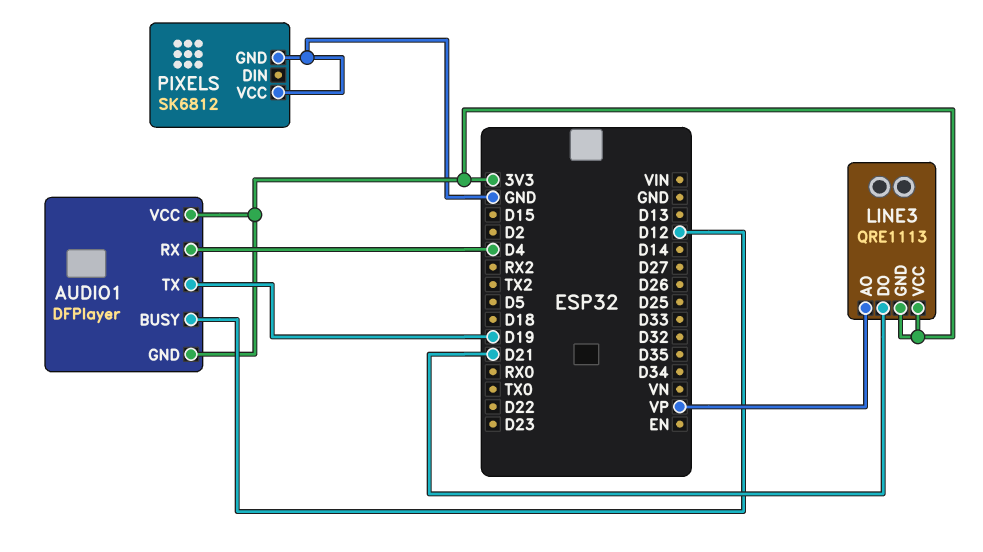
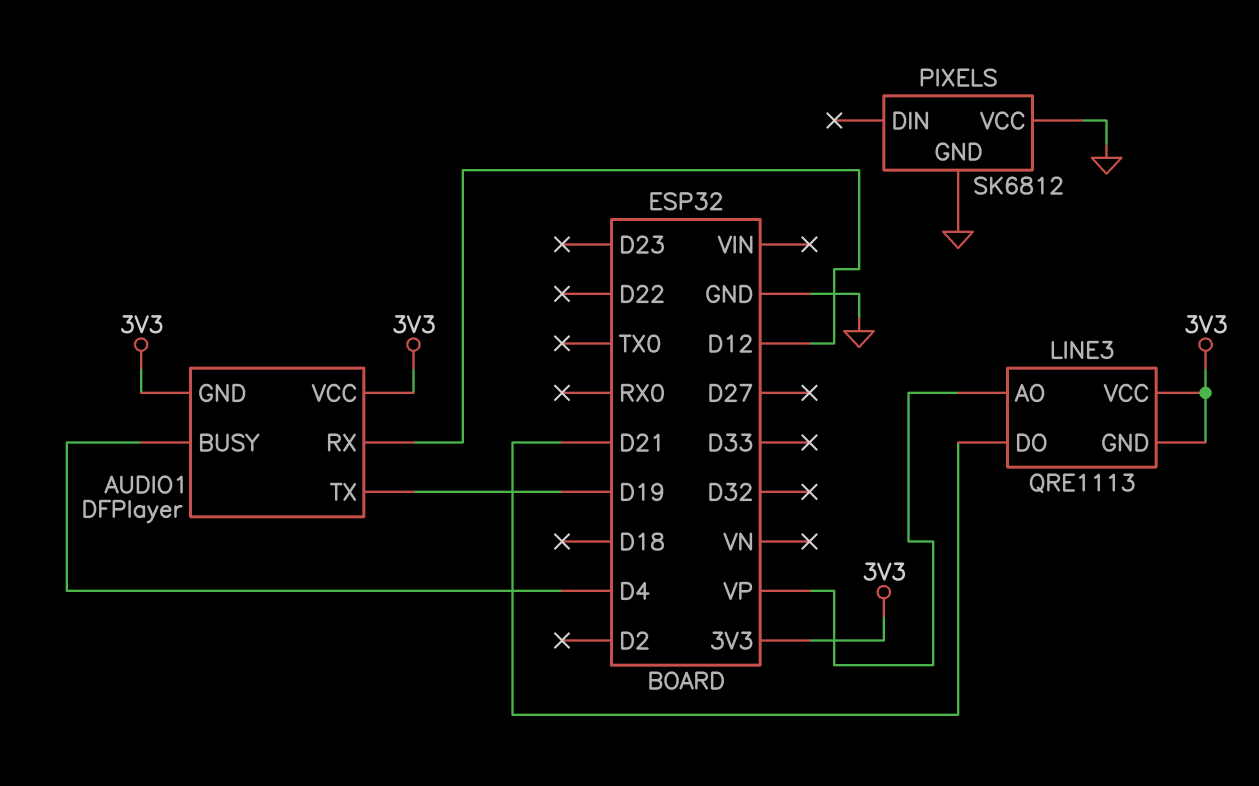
AUDIO1 pin BUSY: D12 -> D4
AUDIO1 pin RX: D4 -> D12

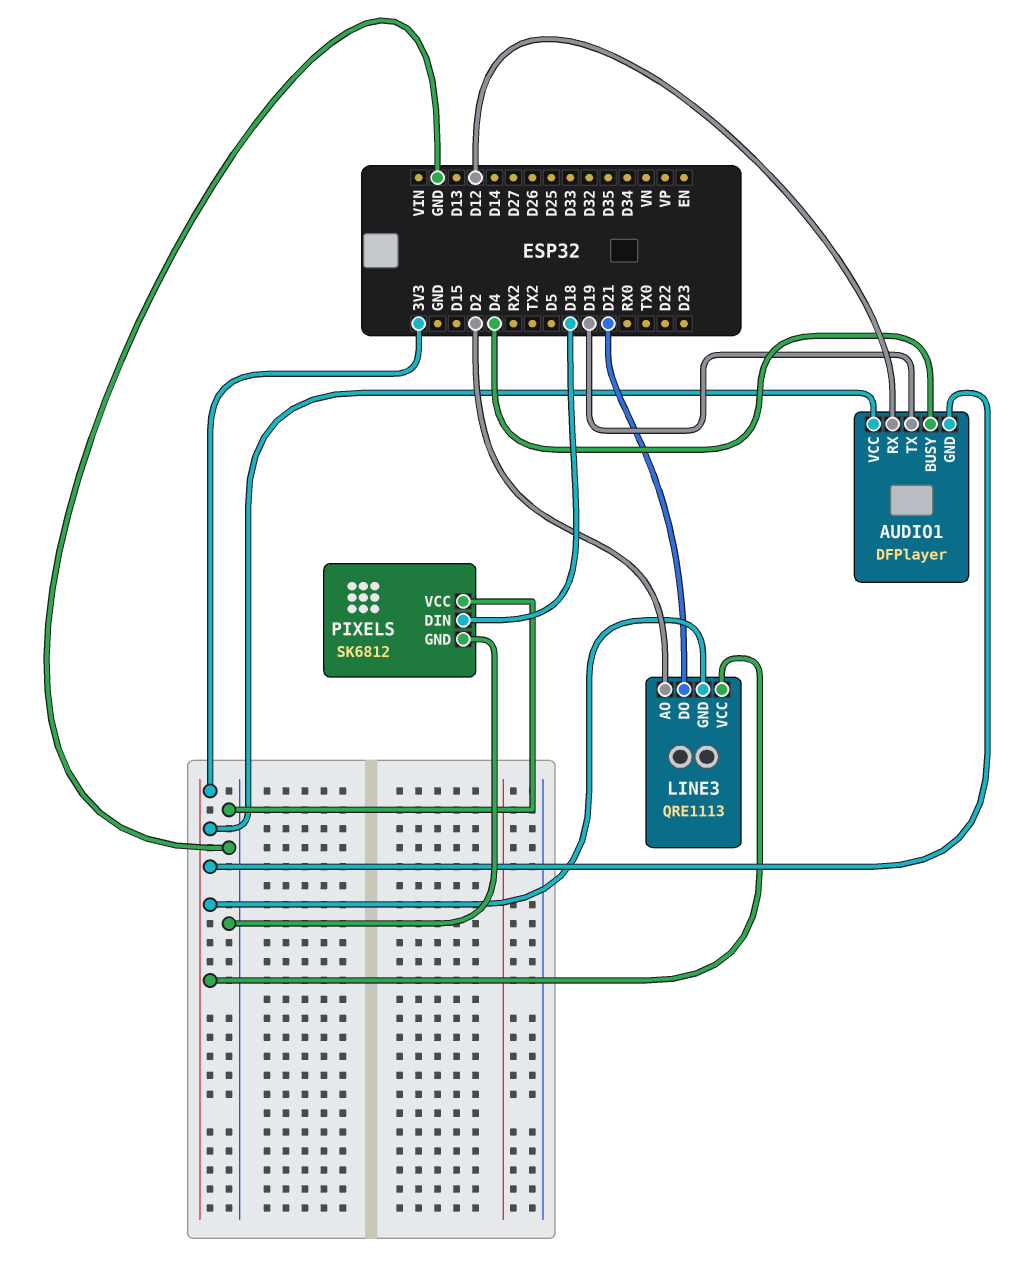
LINE3 pin AO: VP -> D2
PIXELS pin DIN: none -> D18

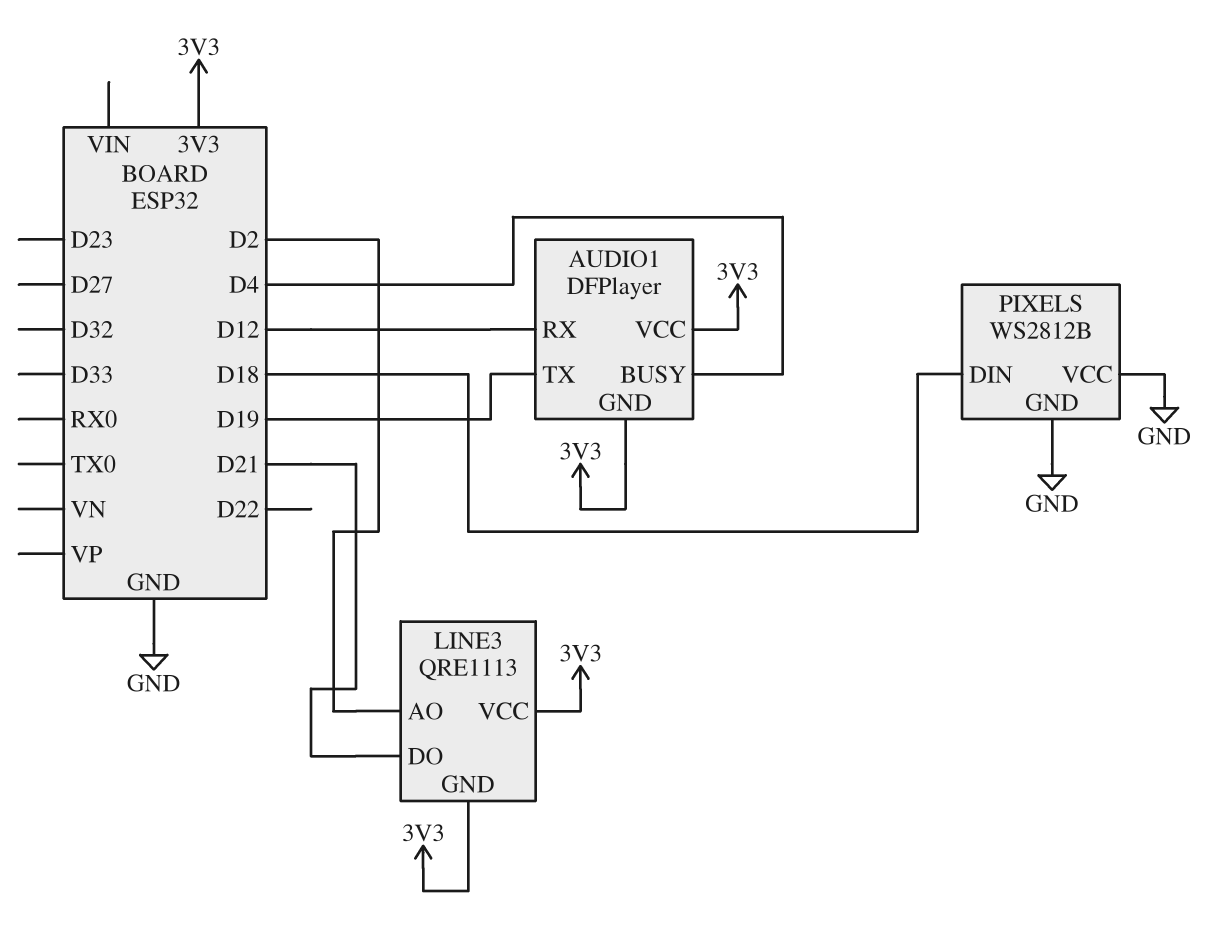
PIXELS: SK6812 -> WS2812B

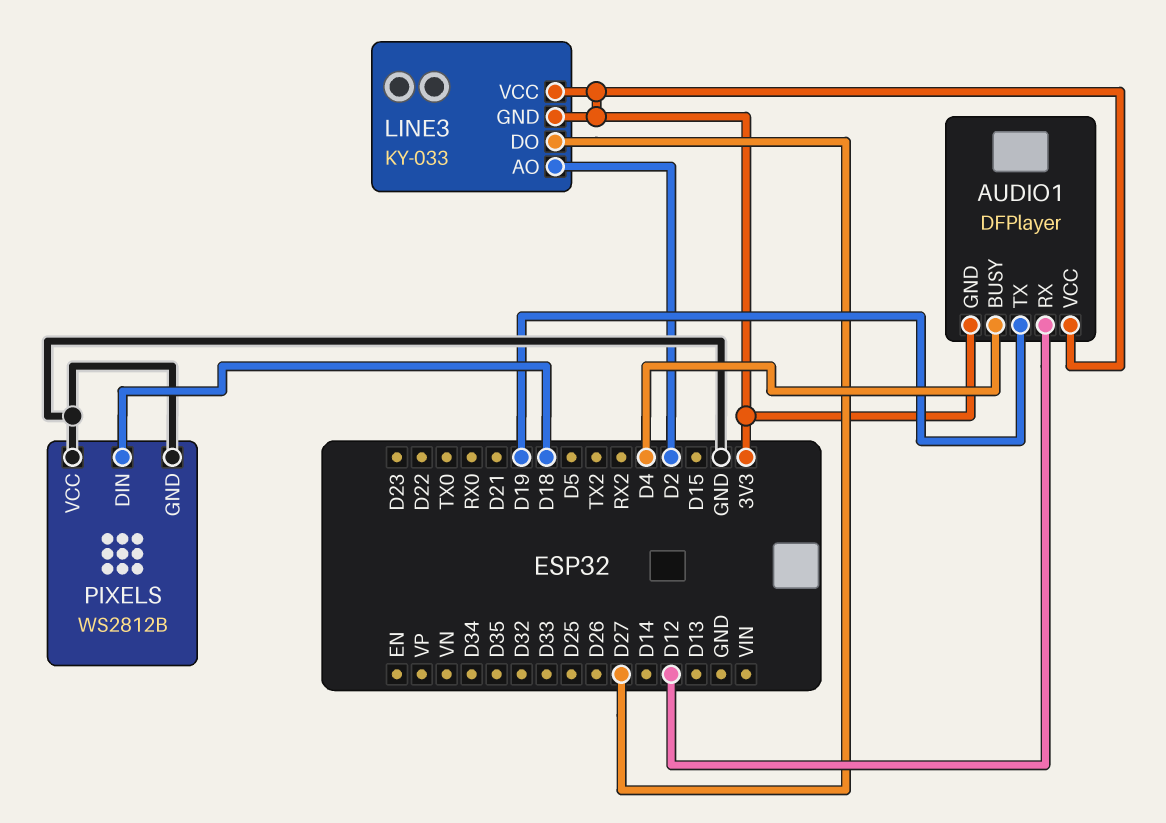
LINE3: QRE1113 -> KY-033
LINE3 pin DO: D21 -> D27

